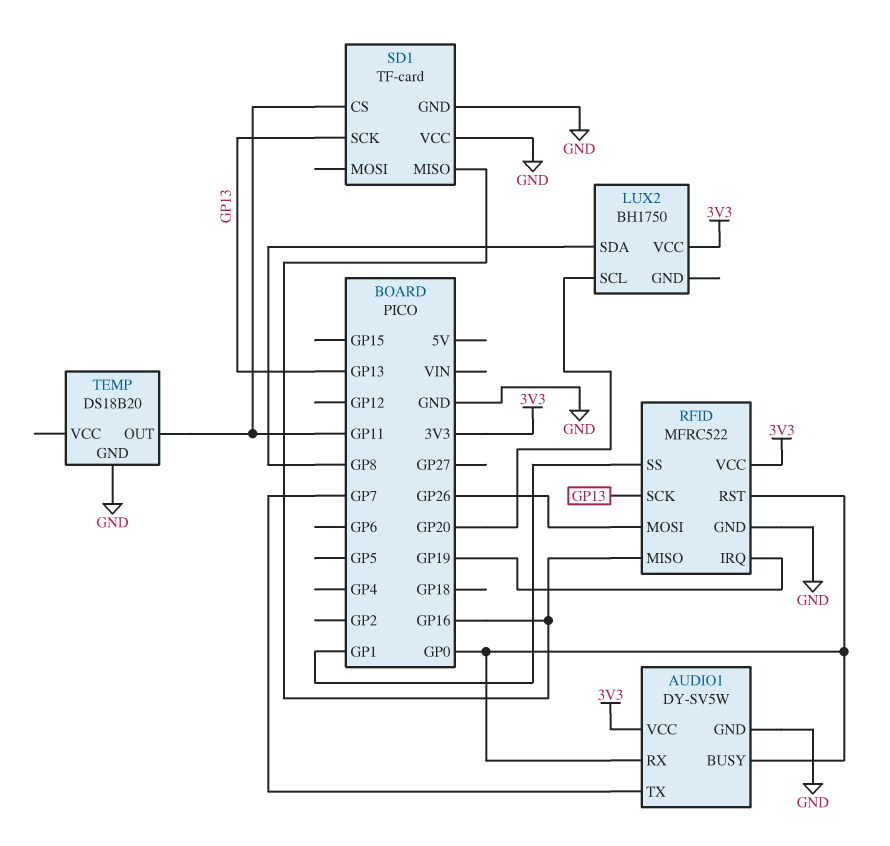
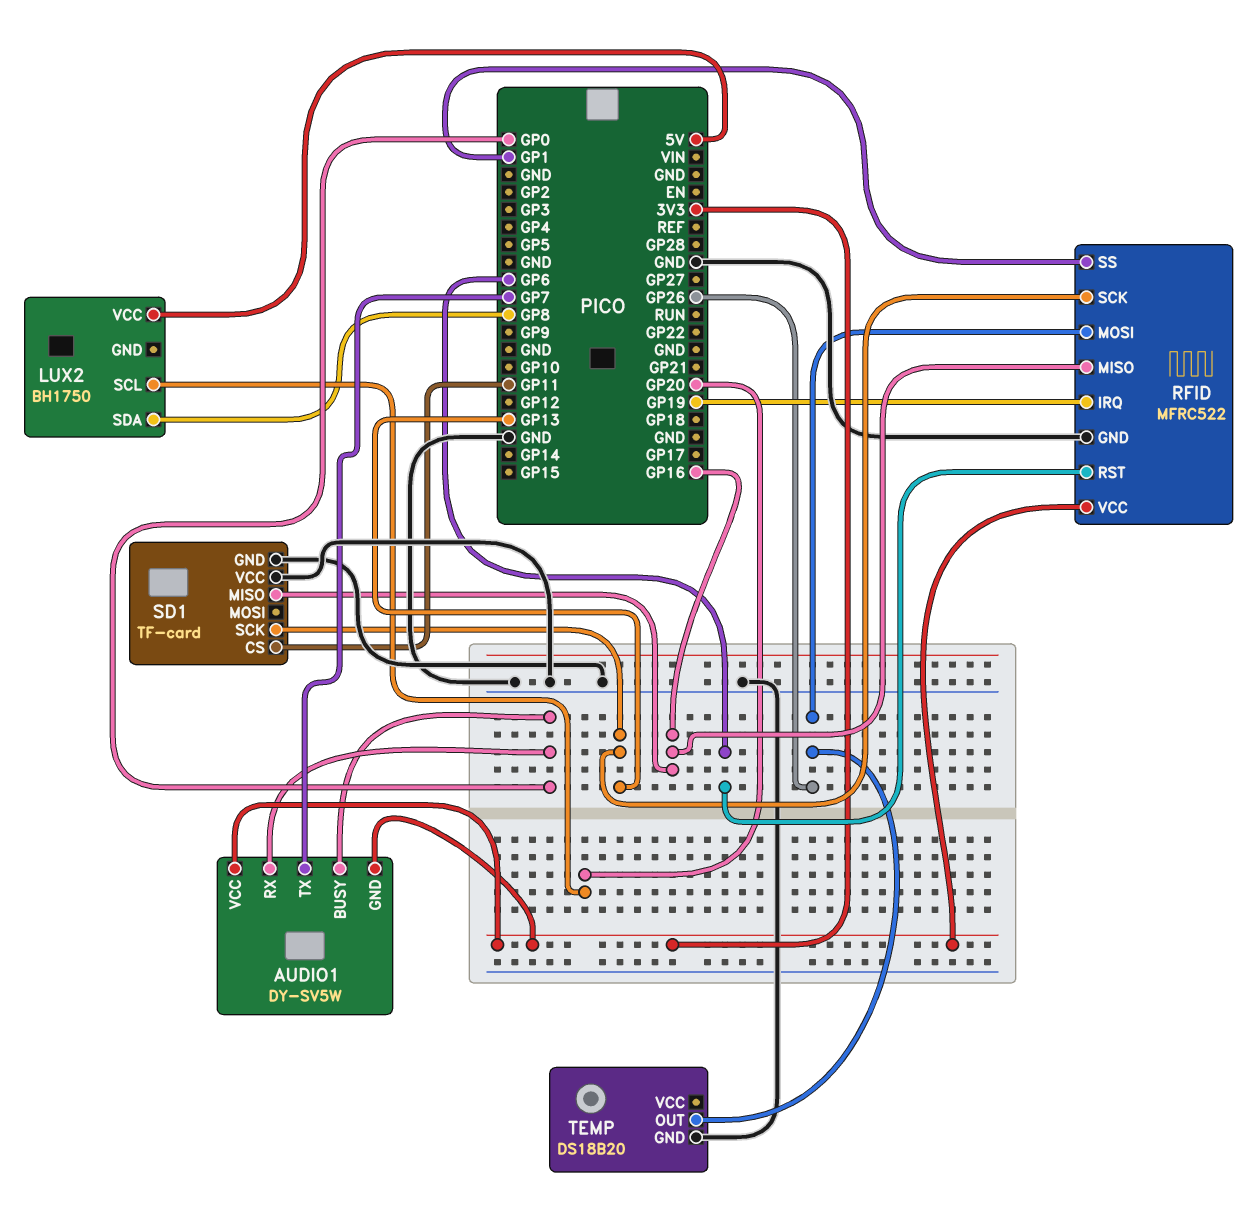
AUDIO1 pin GND: GND -> 3V3
LUX2 pin VCC: 3V3 -> 5V
RFID pin RST: GP0 -> GP6
TEMP pin OUT: GP11 -> GP26

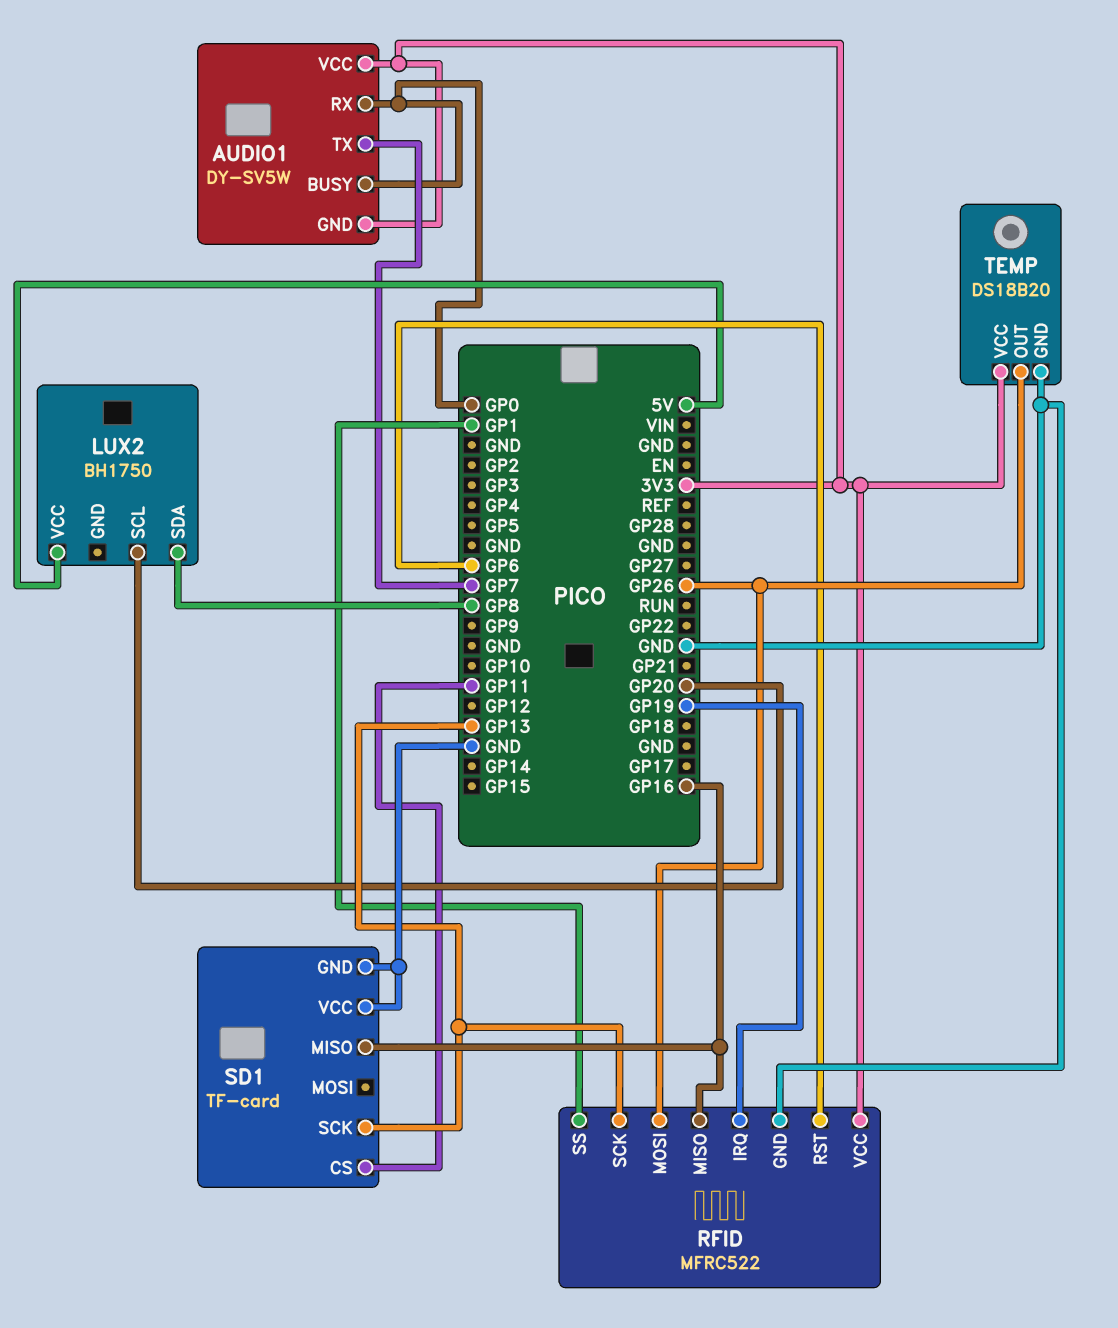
TEMP pin VCC: none -> 3V3

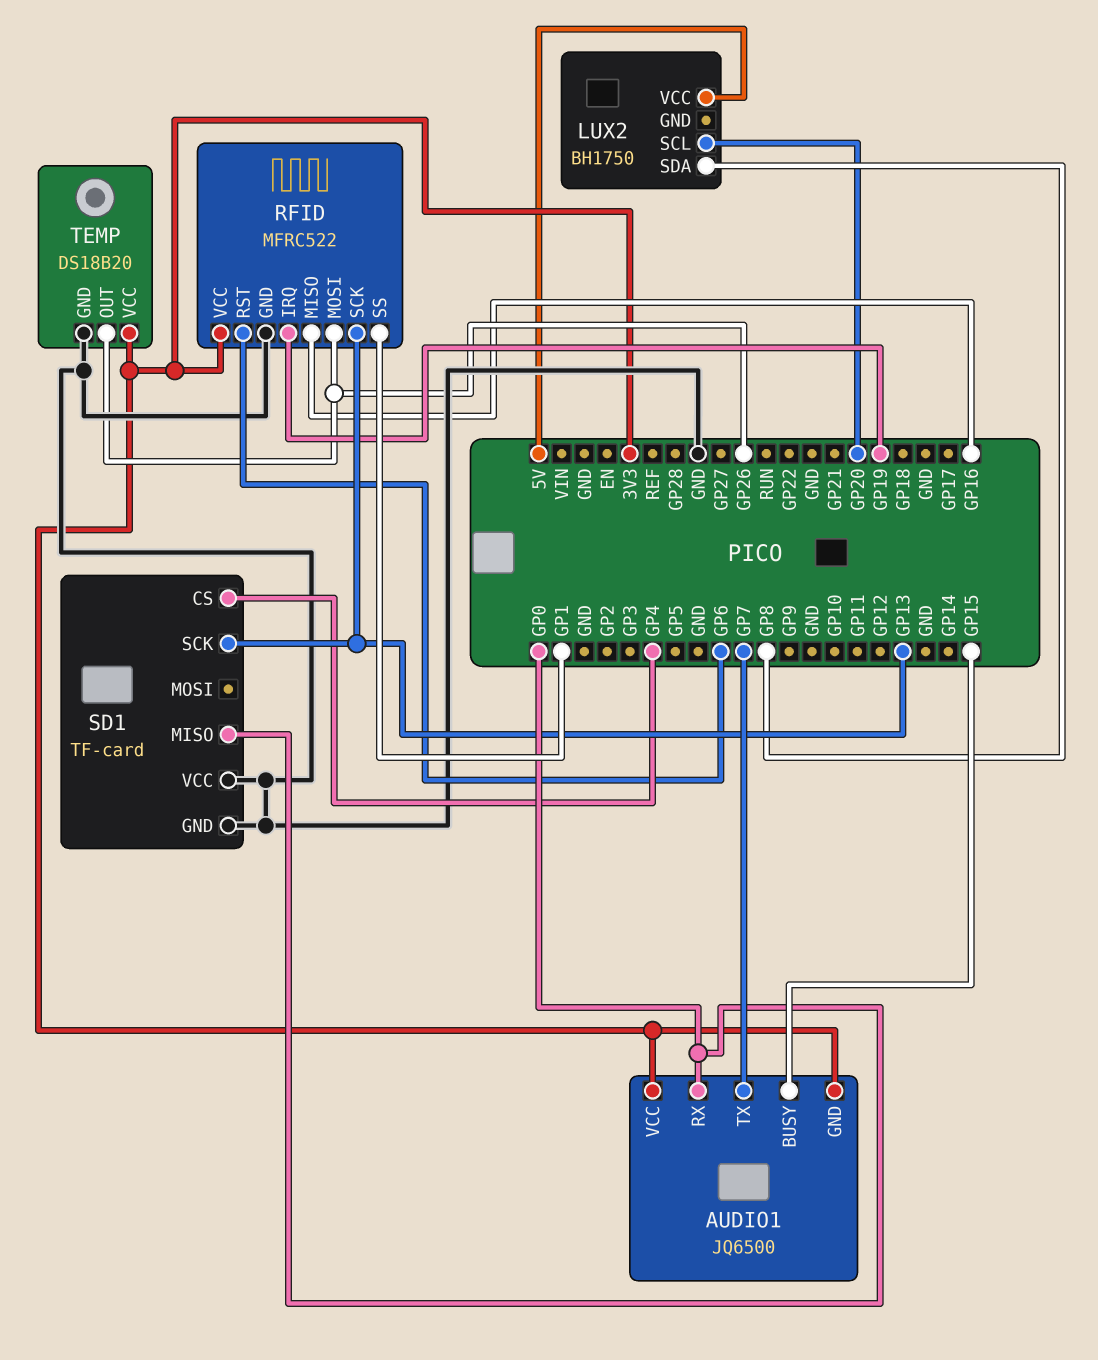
AUDIO1: DY-SV5W -> JQ6500
AUDIO1 pin BUSY: GP0 -> GP15
SD1 pin CS: GP11 -> GP4
SD1 pin MISO: GP16 -> GP0

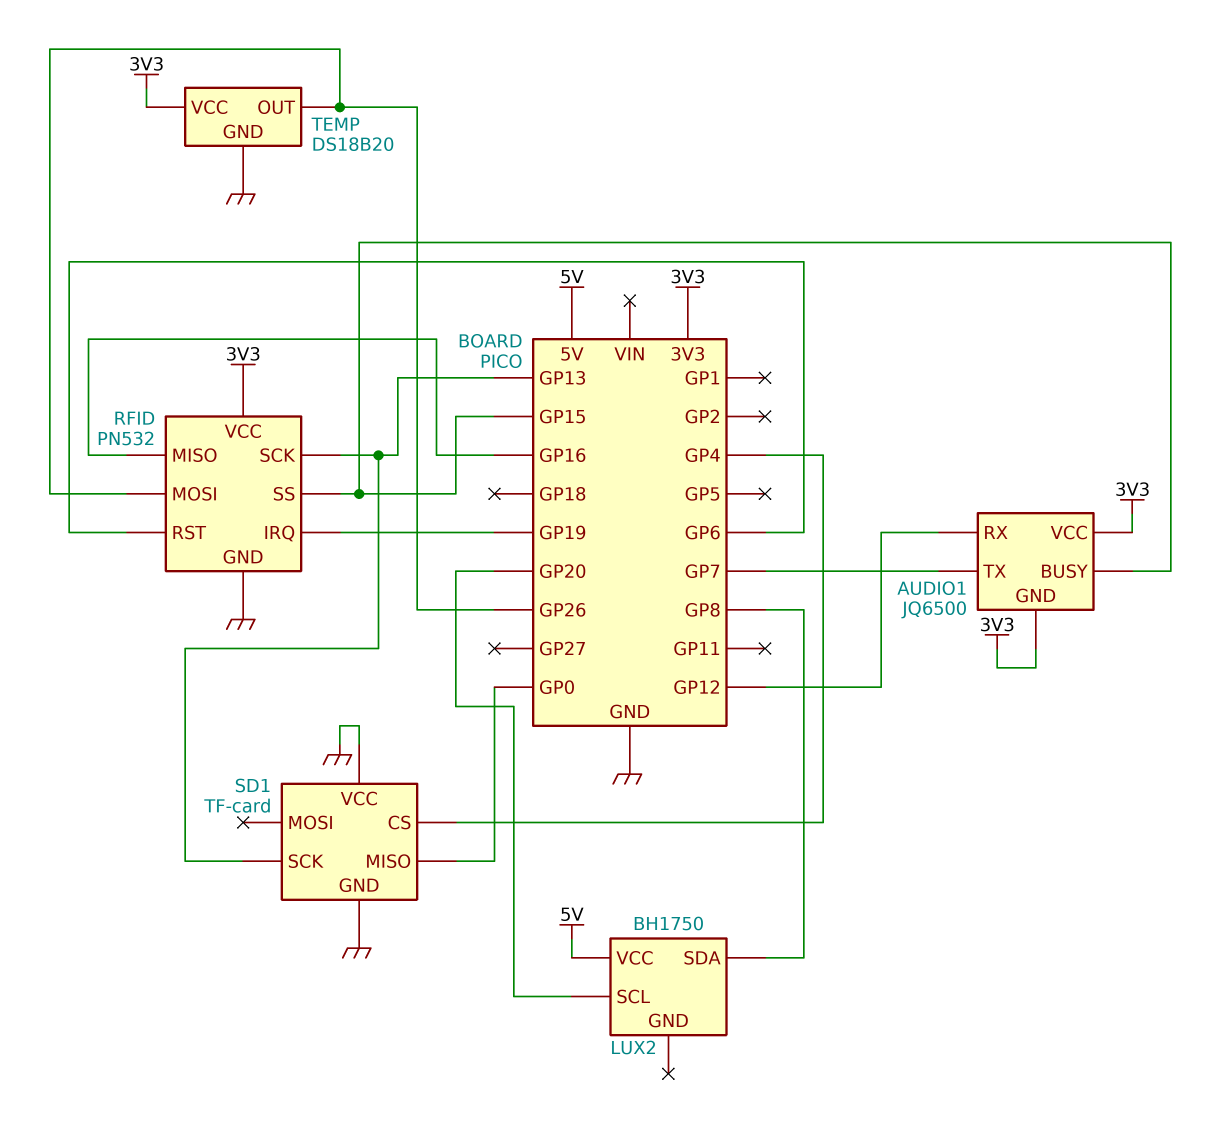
AUDIO1 pin RX: GP0 -> GP12
RFID: MFRC522 -> PN532
RFID pin SS: GP1 -> GP15

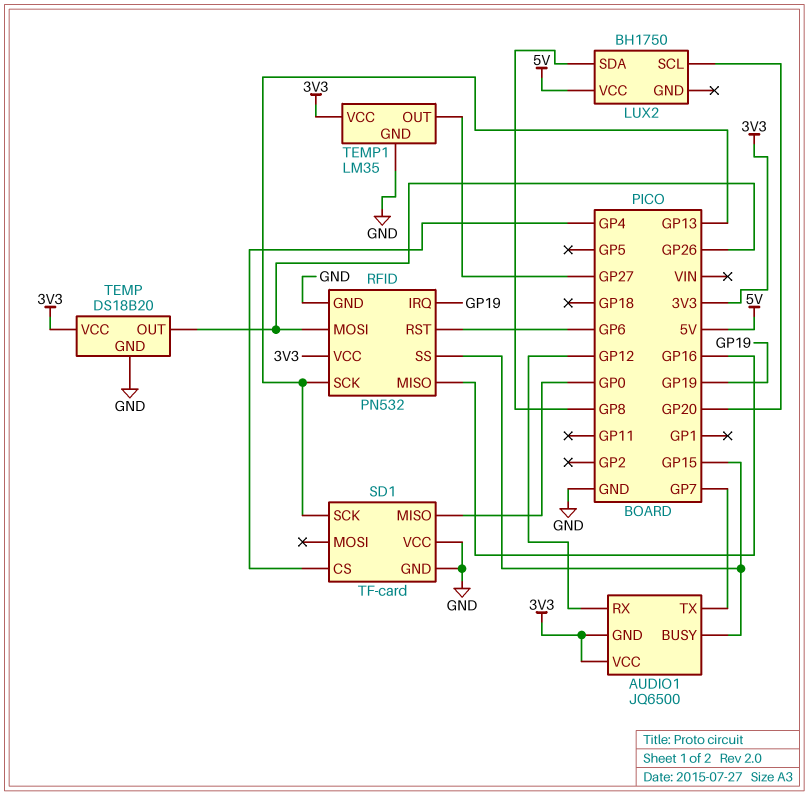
TEMP1: none -> LM35
TEMP1 pin GND: none -> GND
TEMP1 pin OUT: none -> GP27
TEMP1 pin VCC: none -> 3V3

